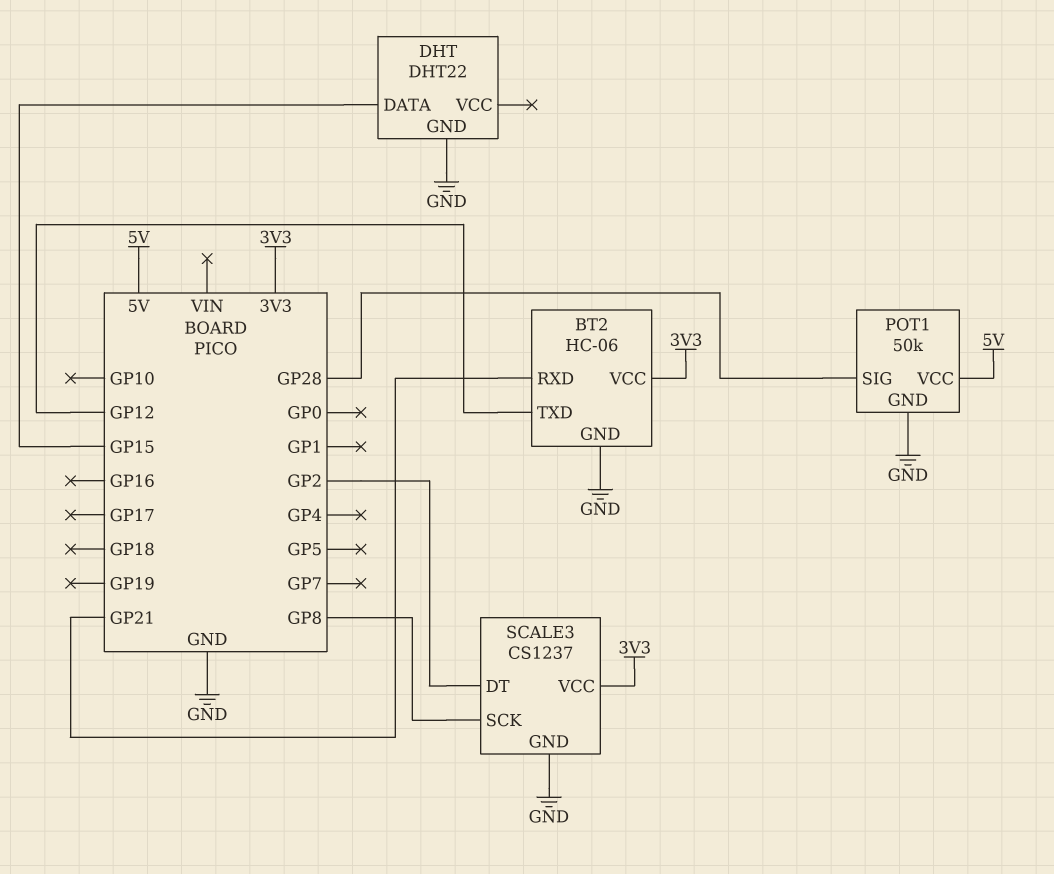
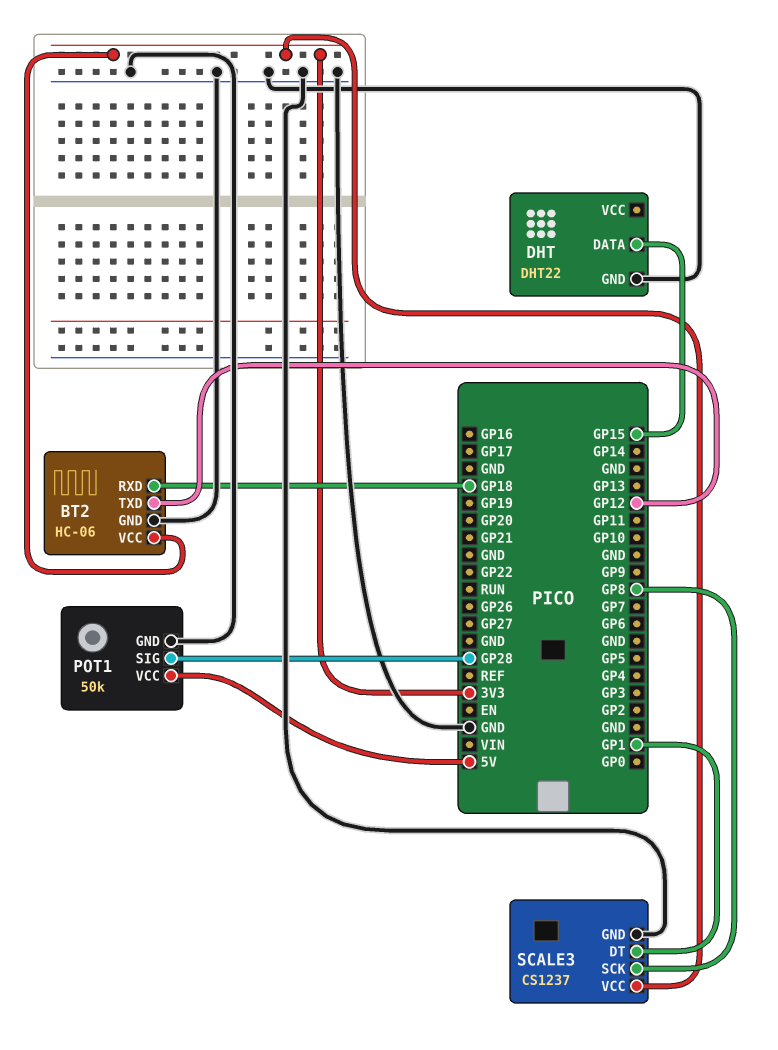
BT2 pin RXD: GP21 -> GP18
SCALE3 pin DT: GP2 -> GP1

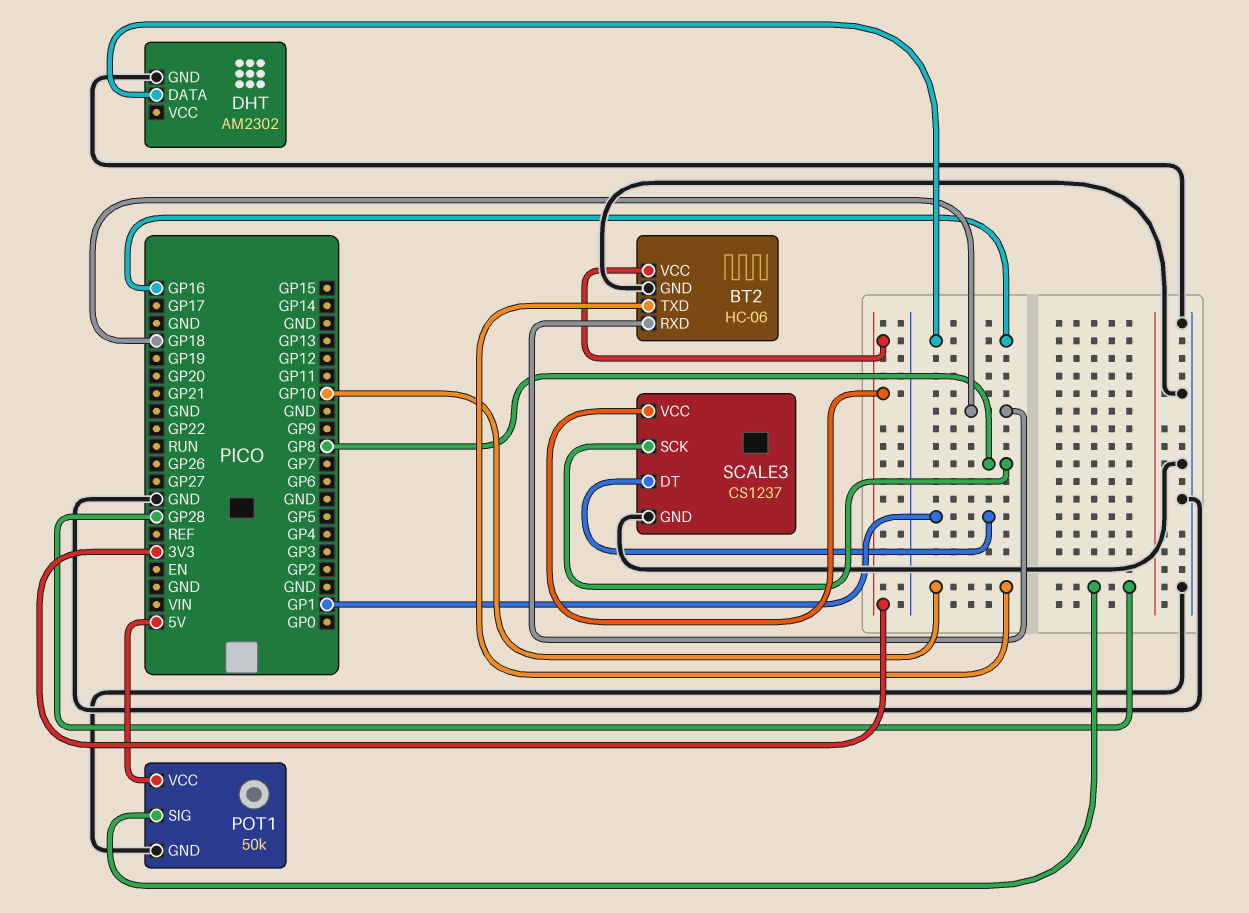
BT2 pin TXD: GP12 -> GP10
DHT: DHT22 -> AM2302
DHT pin DATA: GP15 -> GP16

